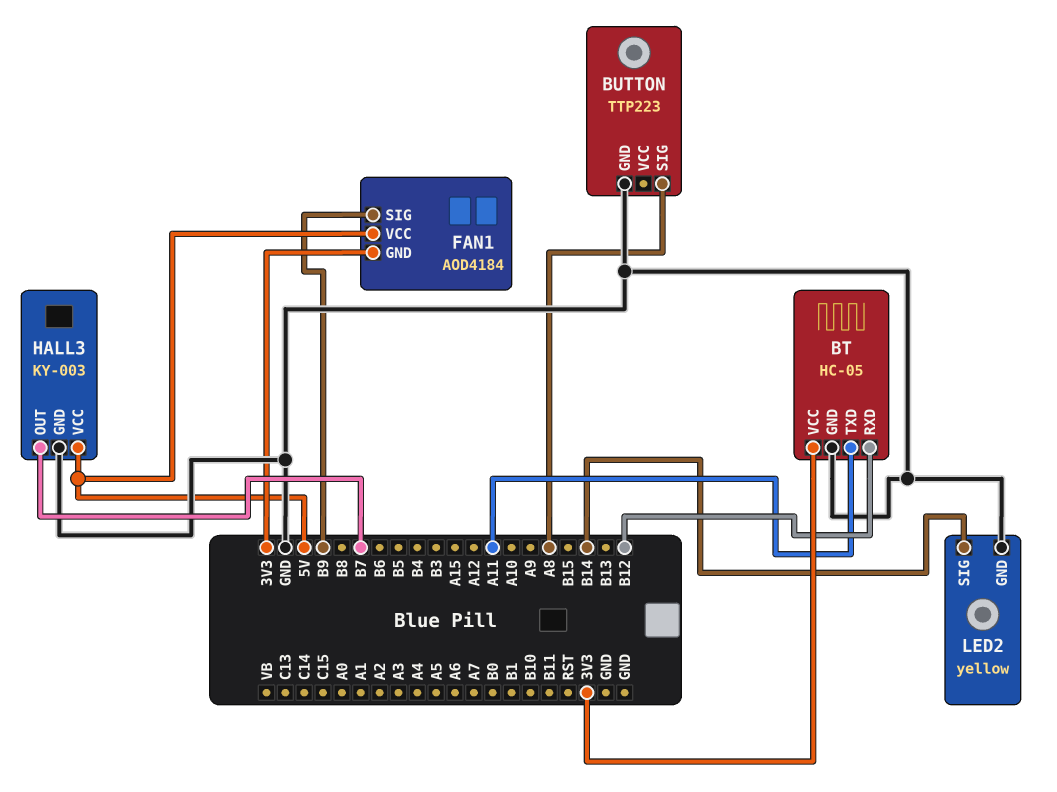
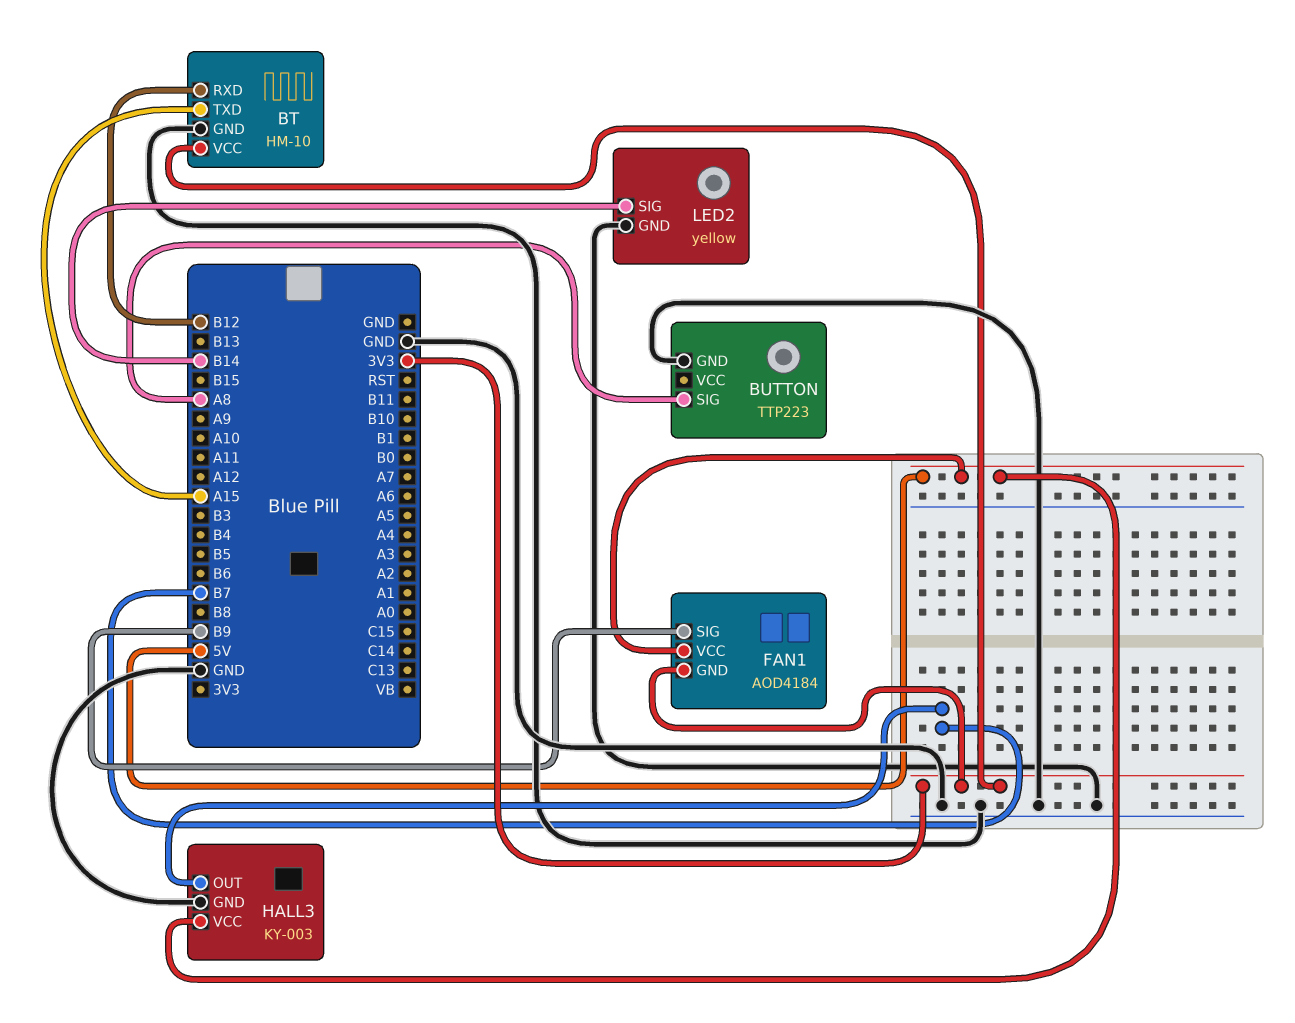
BT: HC-05 -> HM-10
BT pin TXD: A11 -> A15

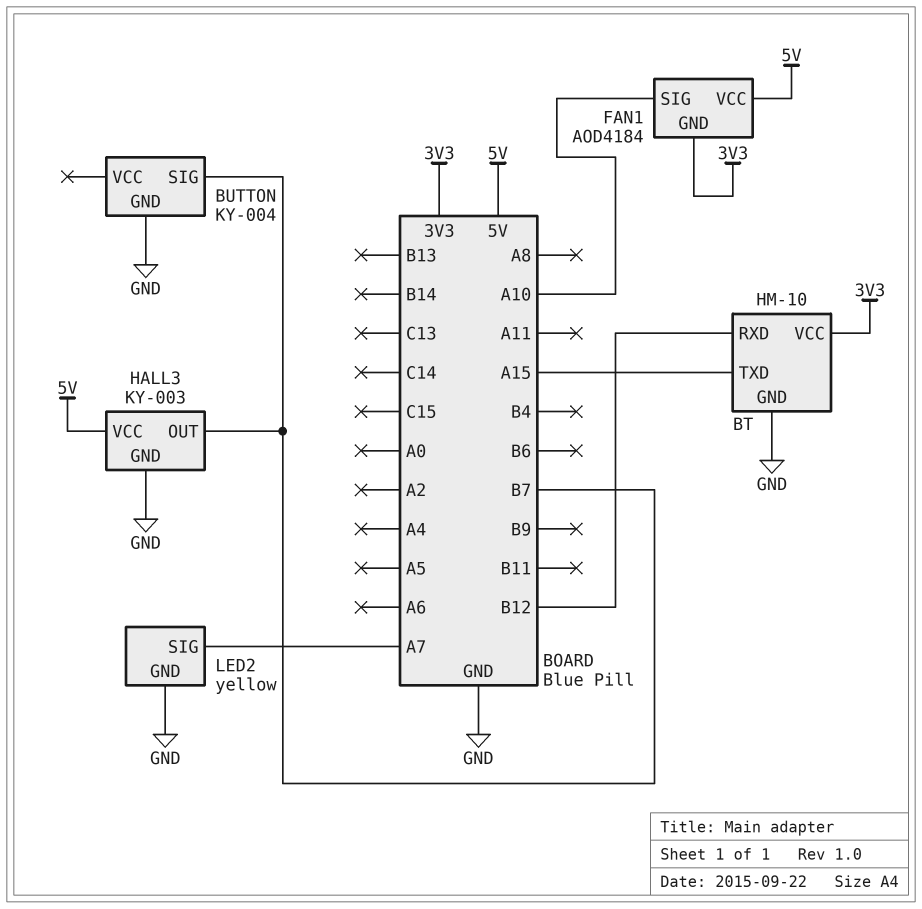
BUTTON: TTP223 -> KY-004
BUTTON pin SIG: A8 -> B7
FAN1 pin SIG: B9 -> A10
LED2 pin SIG: B14 -> A7

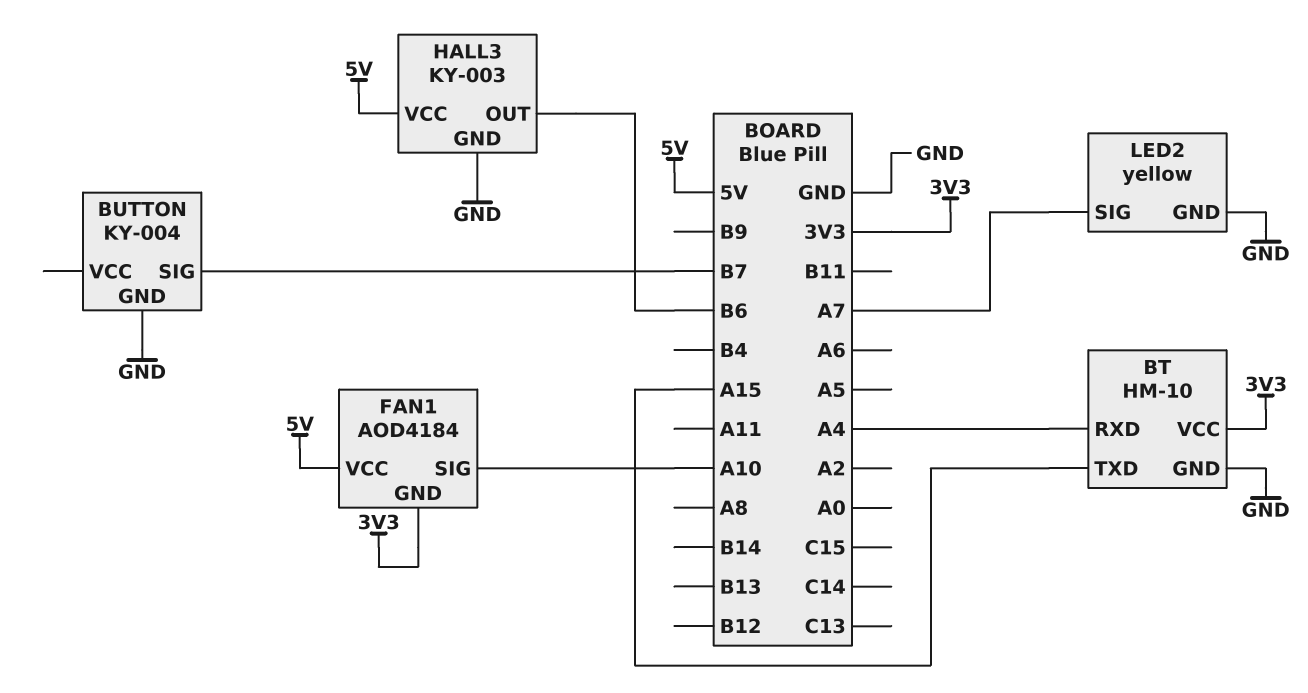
BT pin RXD: B12 -> A4
HALL3 pin OUT: B7 -> B6

